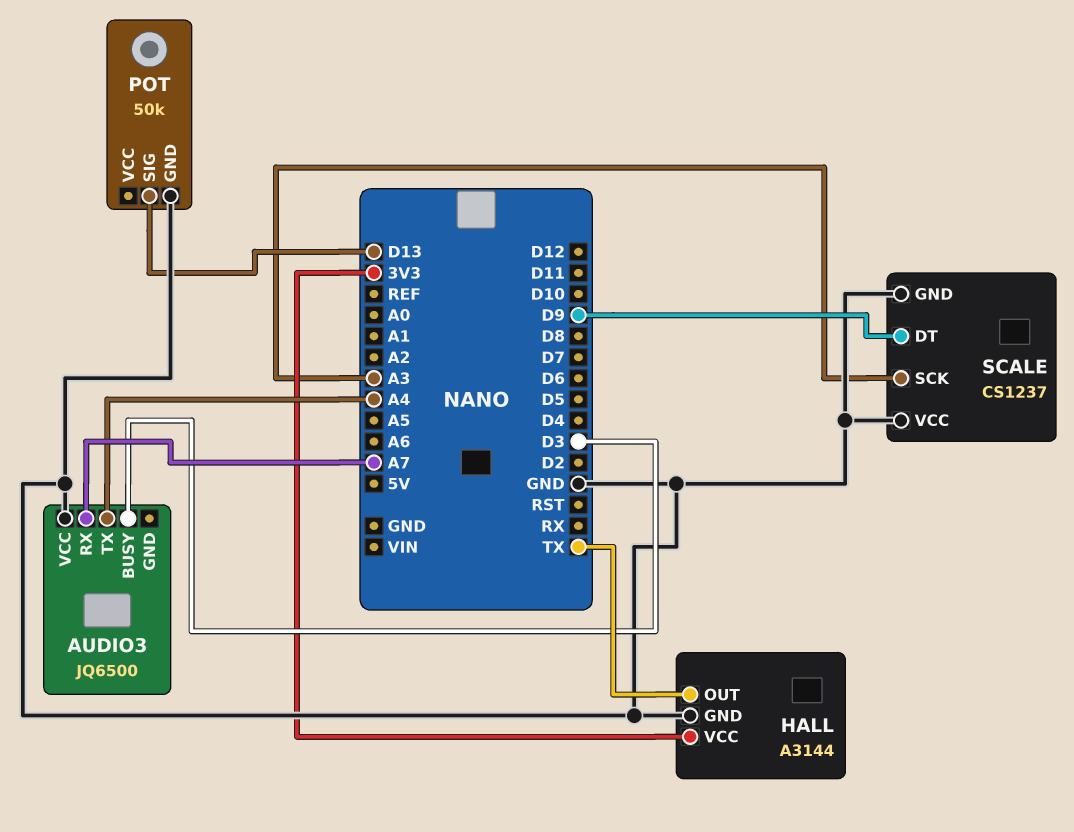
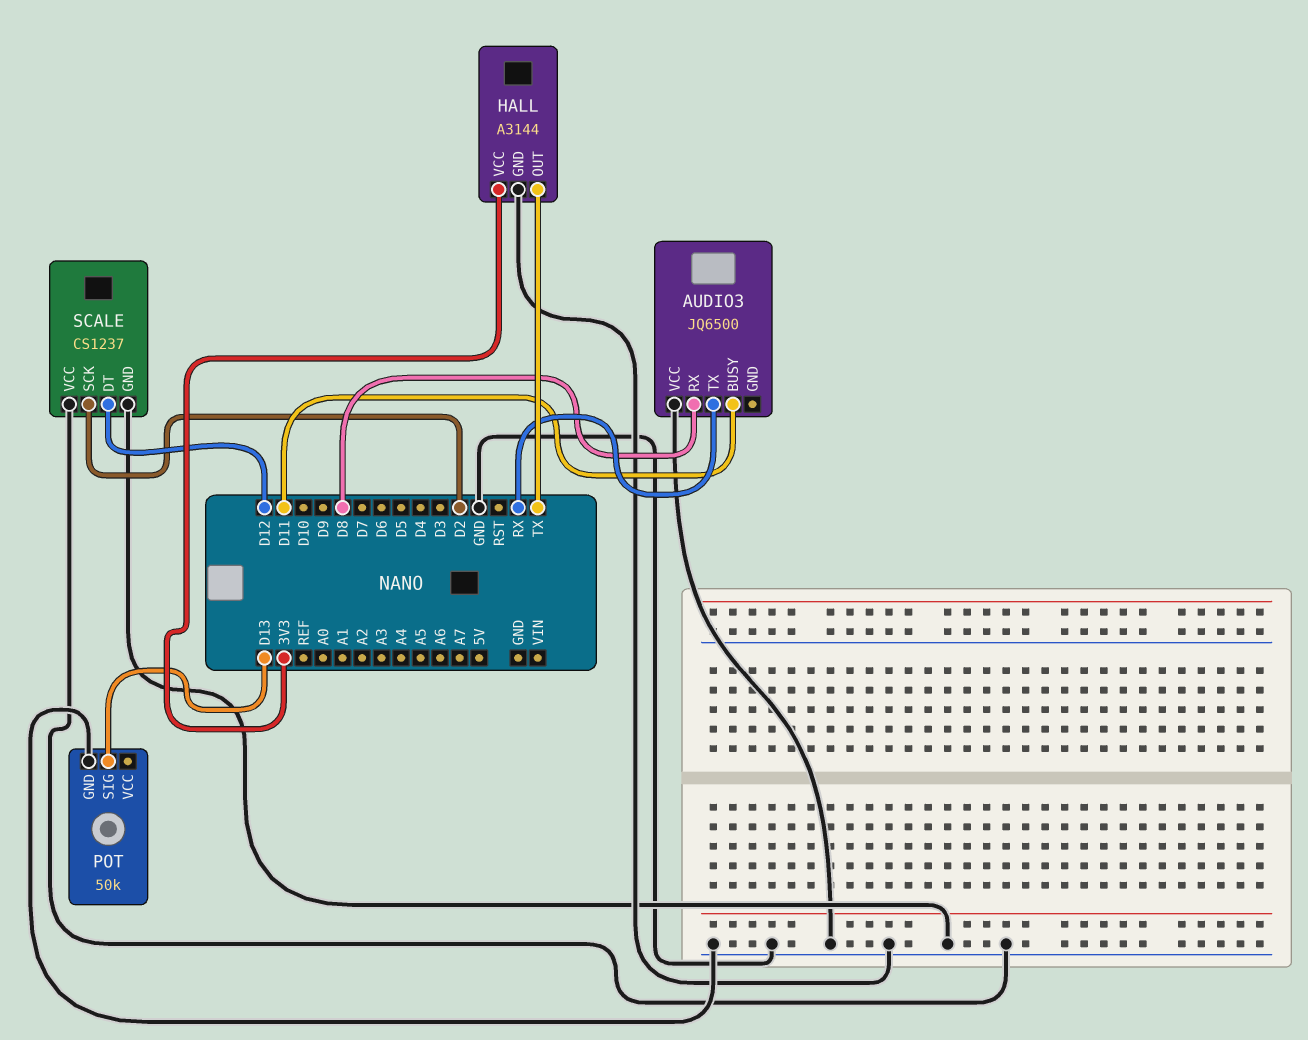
AUDIO3 pin BUSY: D3 -> D11
AUDIO3 pin RX: A7 -> D8
AUDIO3 pin TX: A4 -> RX
SCALE pin DT: D9 -> D12
SCALE pin SCK: A3 -> D2

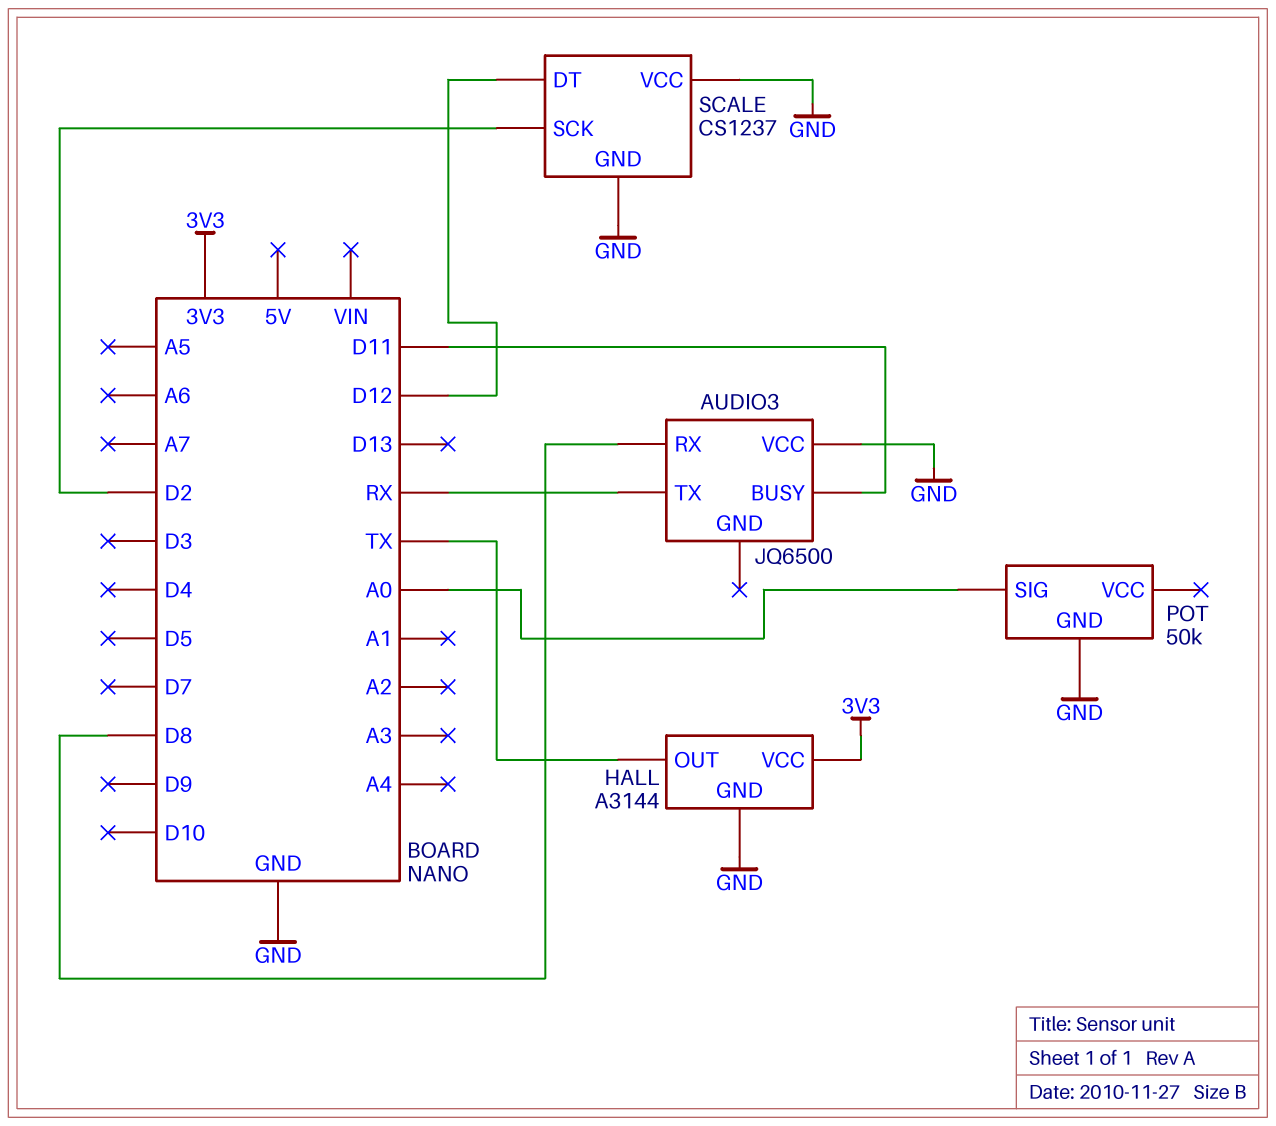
POT pin SIG: D13 -> A0

